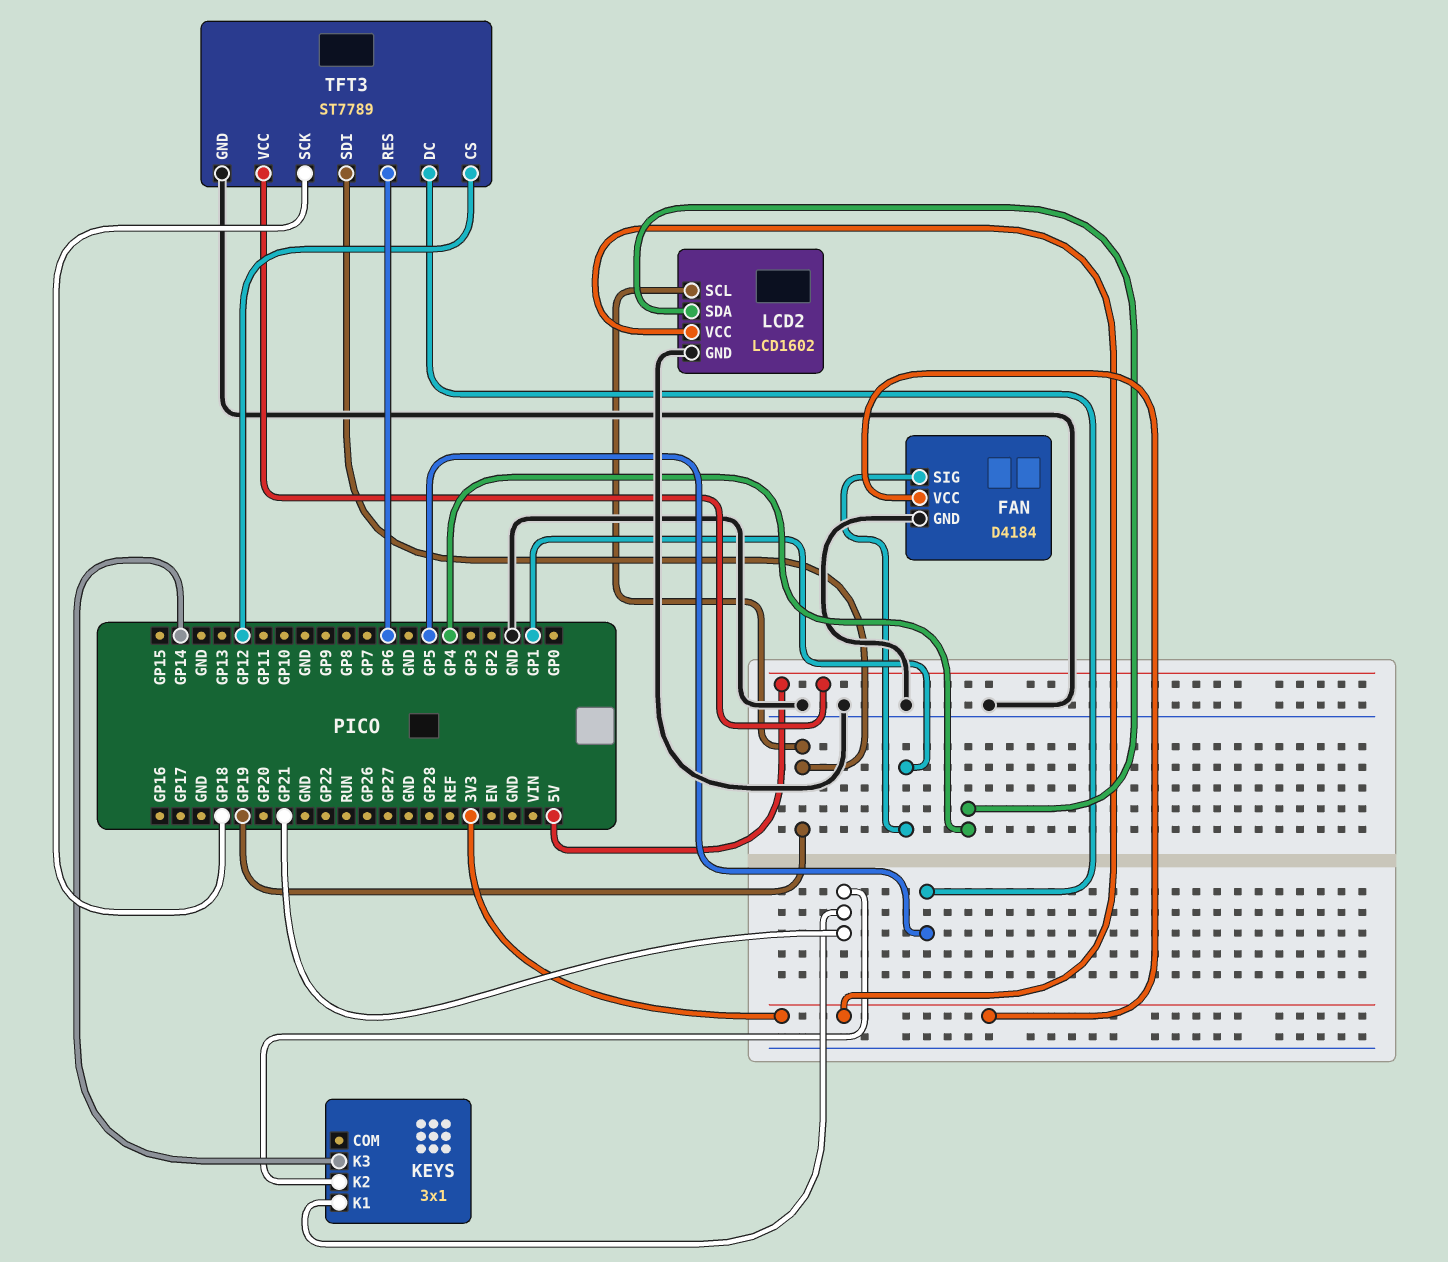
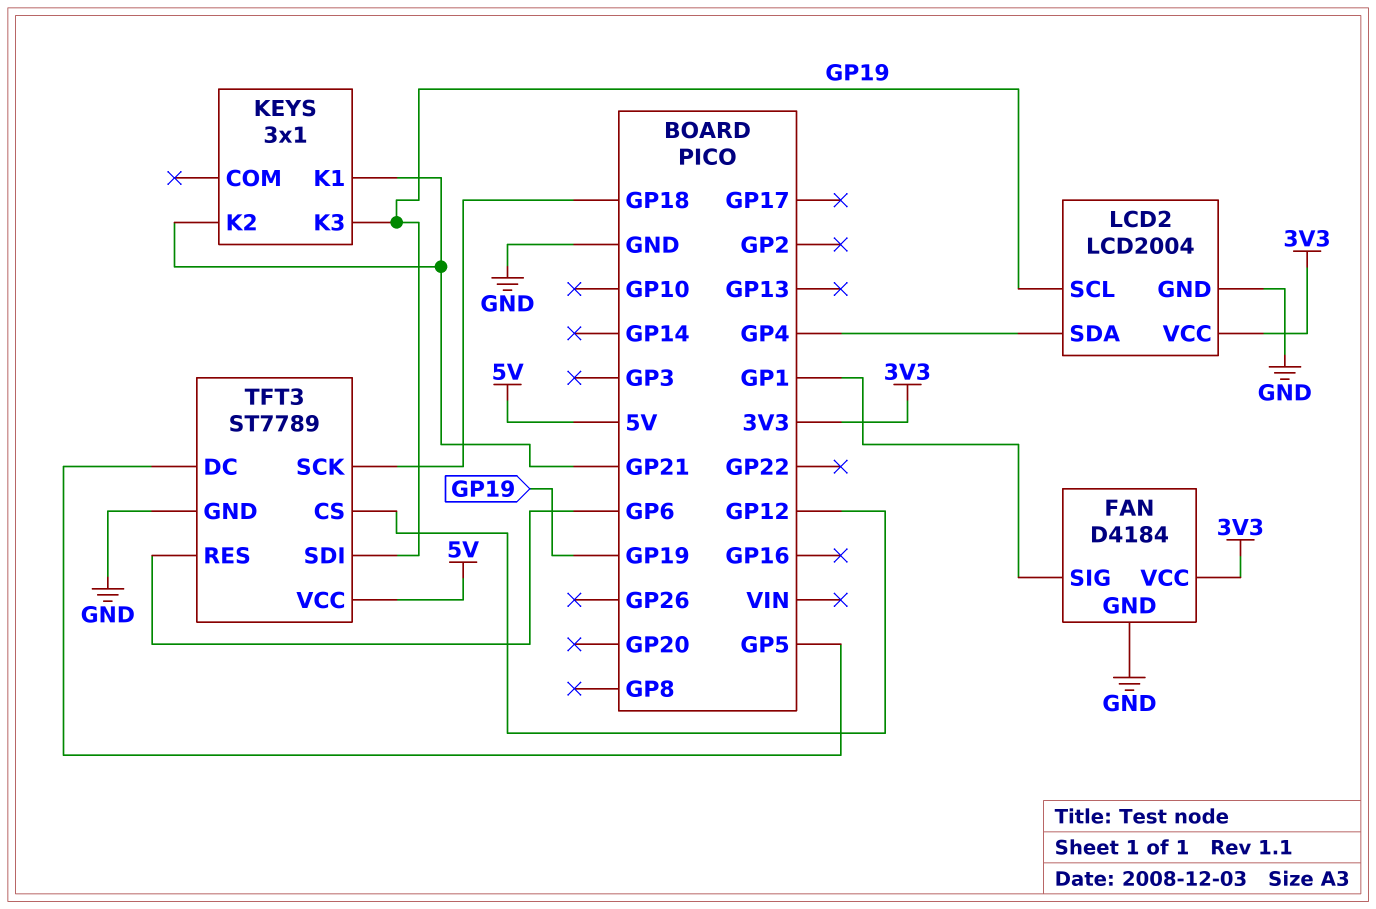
KEYS pin K3: GP14 -> GP19
LCD2: LCD1602 -> LCD2004

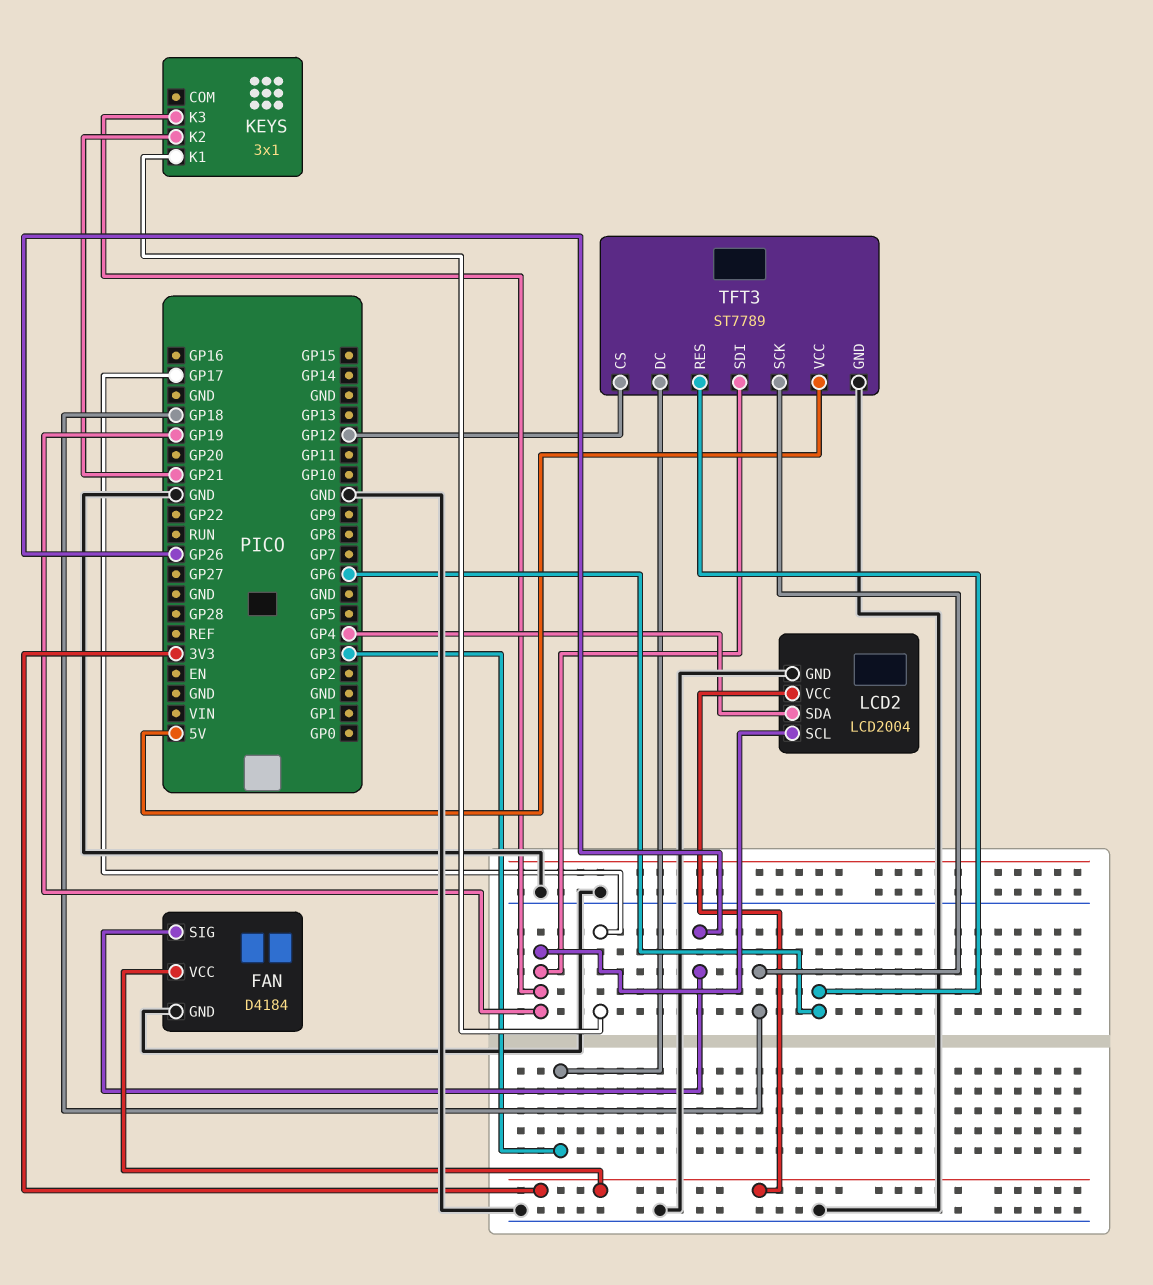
FAN pin SIG: GP1 -> GP26
KEYS pin K1: GP21 -> GP17
TFT3 pin DC: GP5 -> GP3

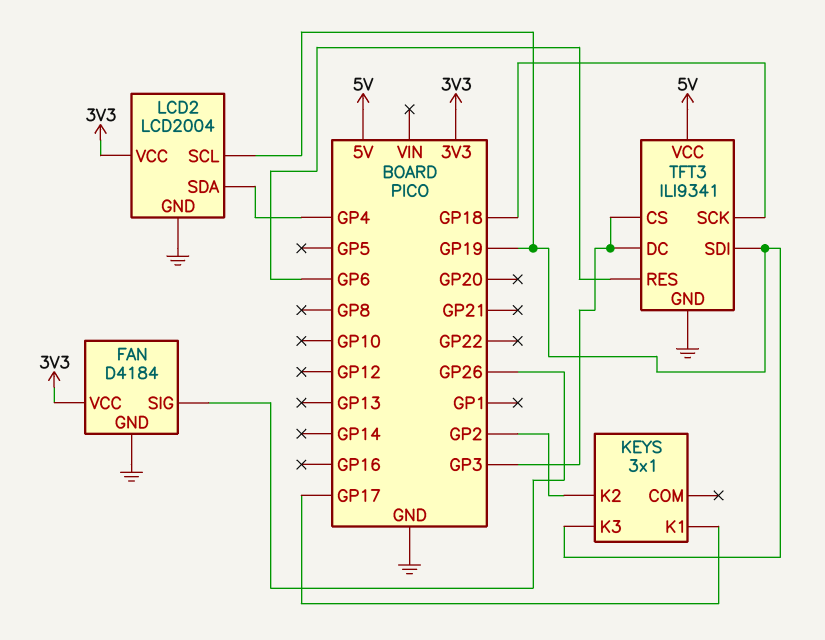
KEYS pin K2: GP21 -> GP2
TFT3: ST7789 -> ILI9341
TFT3 pin CS: GP12 -> GP3

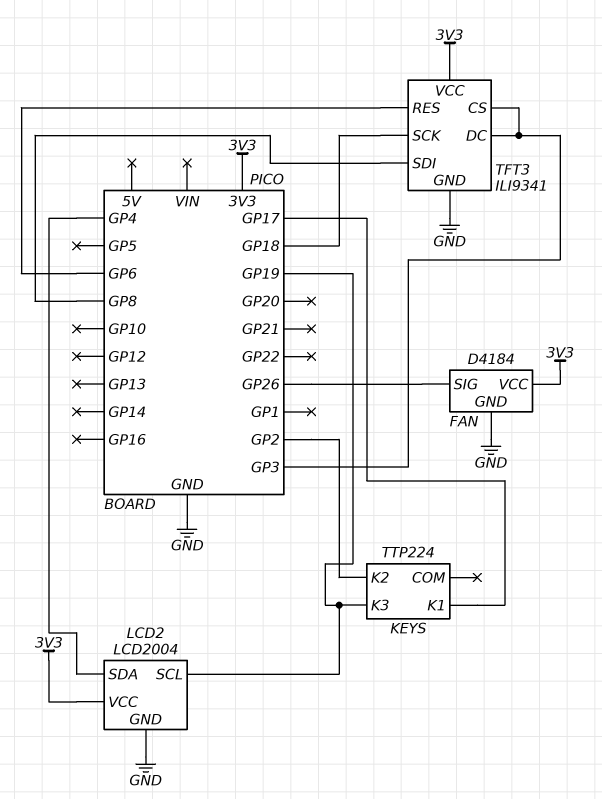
KEYS: 3x1 -> TTP224
TFT3 pin SDI: GP19 -> GP8
TFT3 pin VCC: 5V -> 3V3

